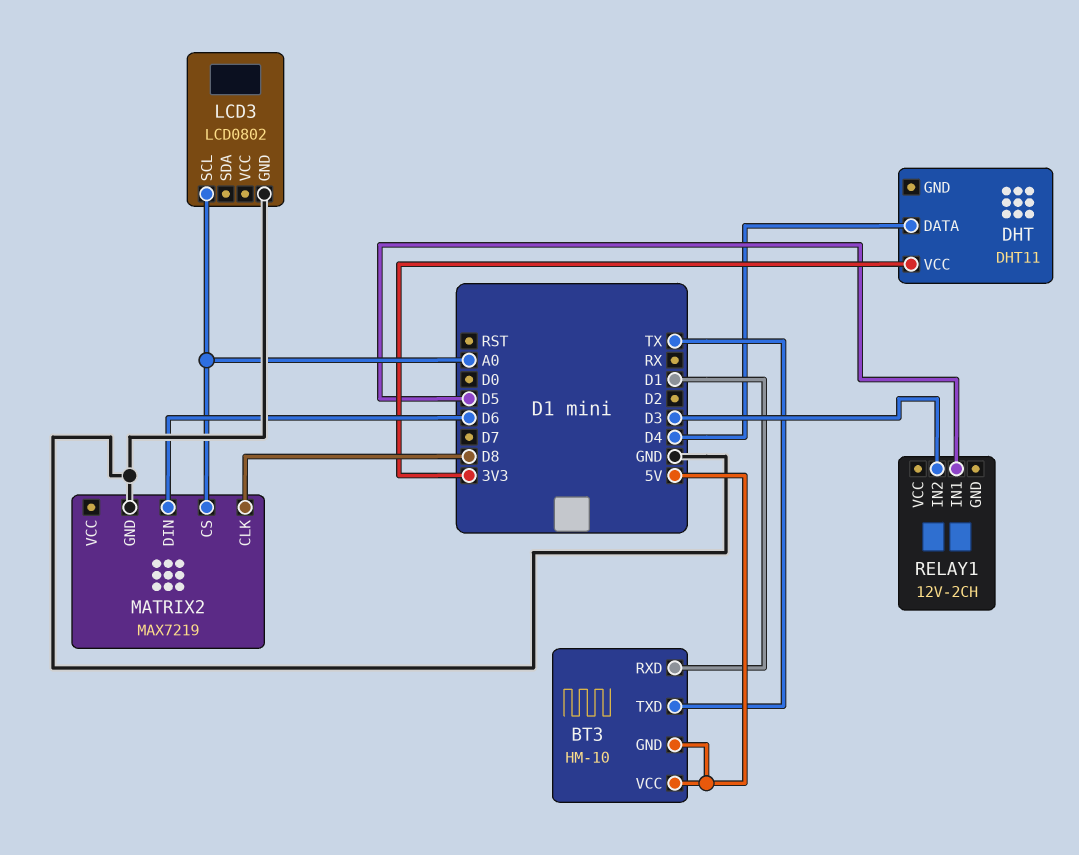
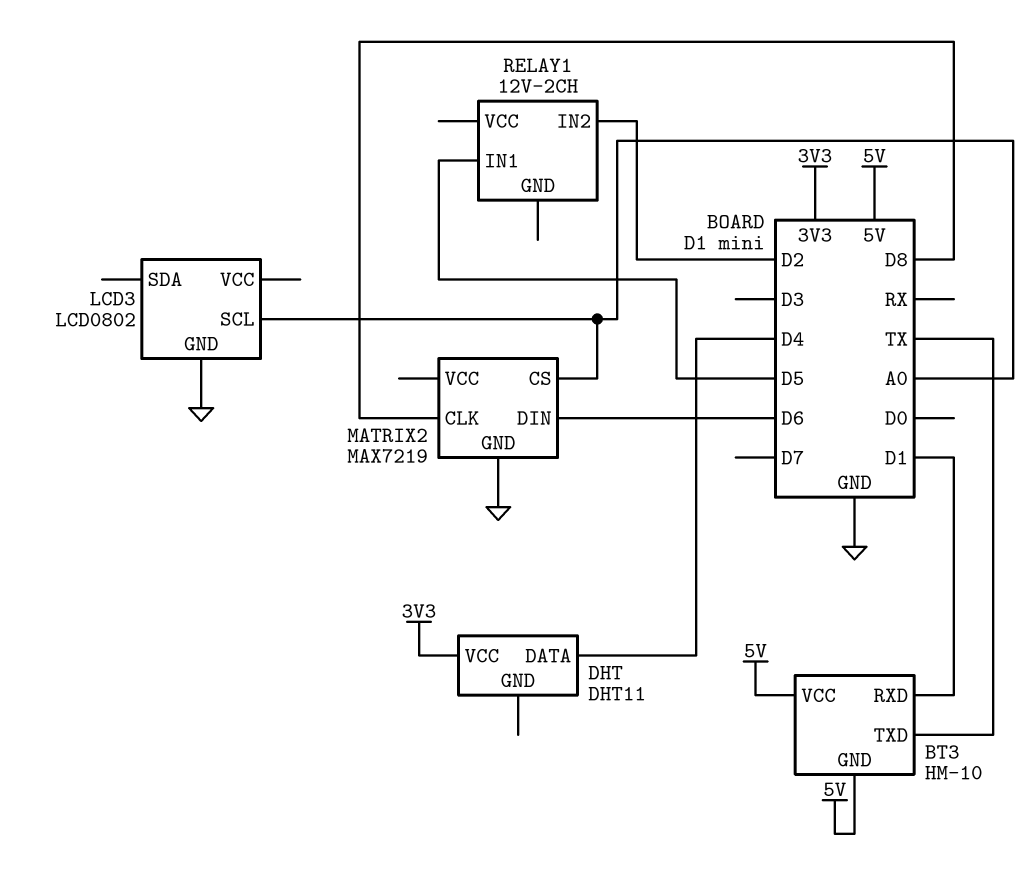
RELAY1 pin IN2: D3 -> D2

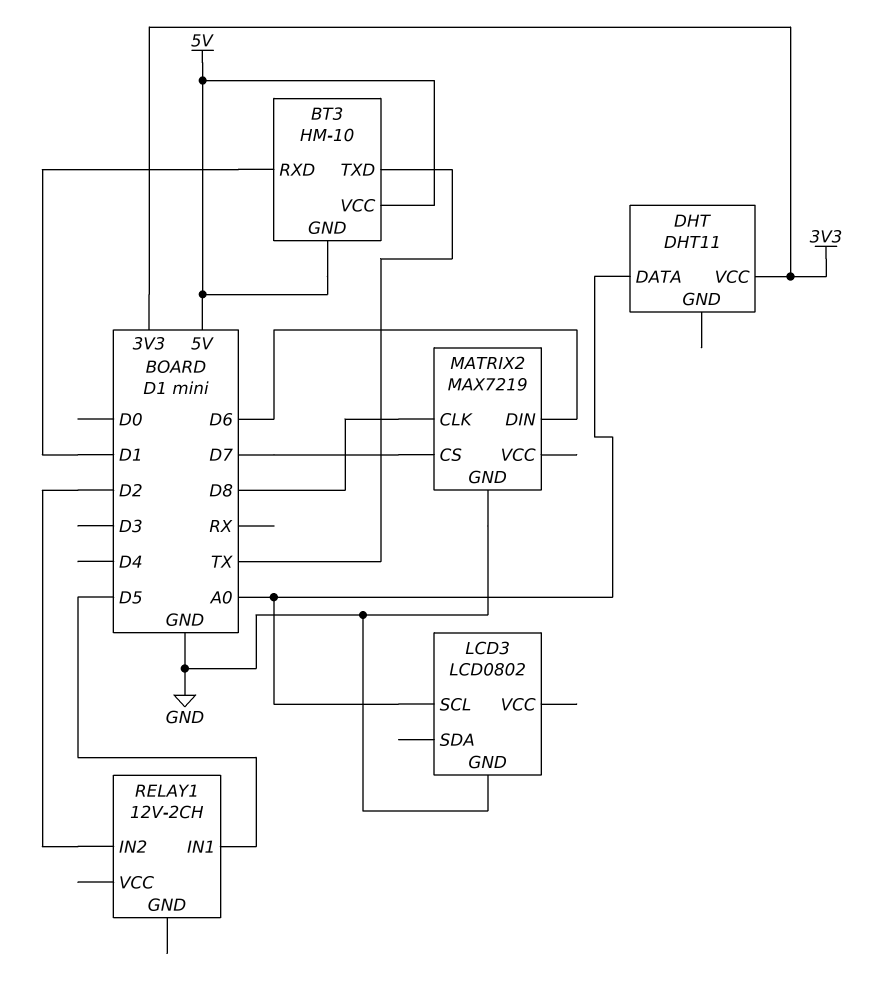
DHT pin DATA: D4 -> A0
MATRIX2 pin CS: A0 -> D7

